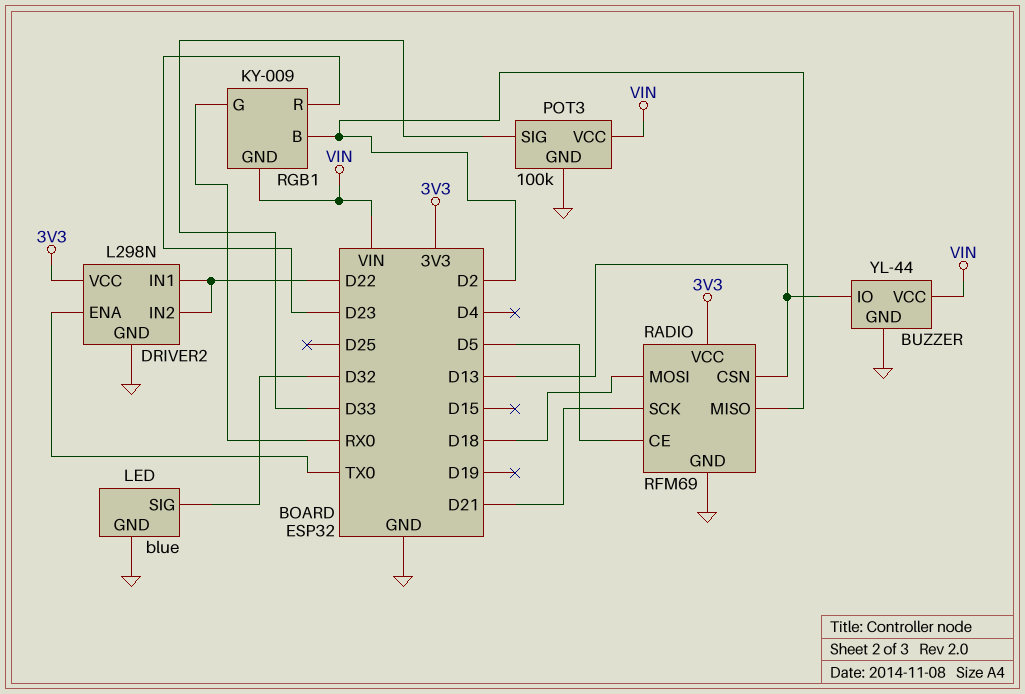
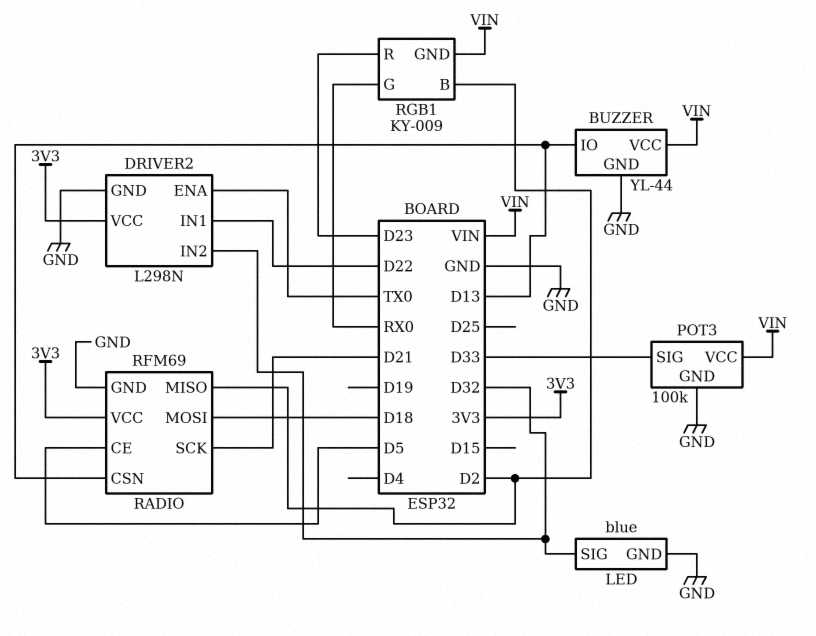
DRIVER2 pin IN2: D22 -> D32

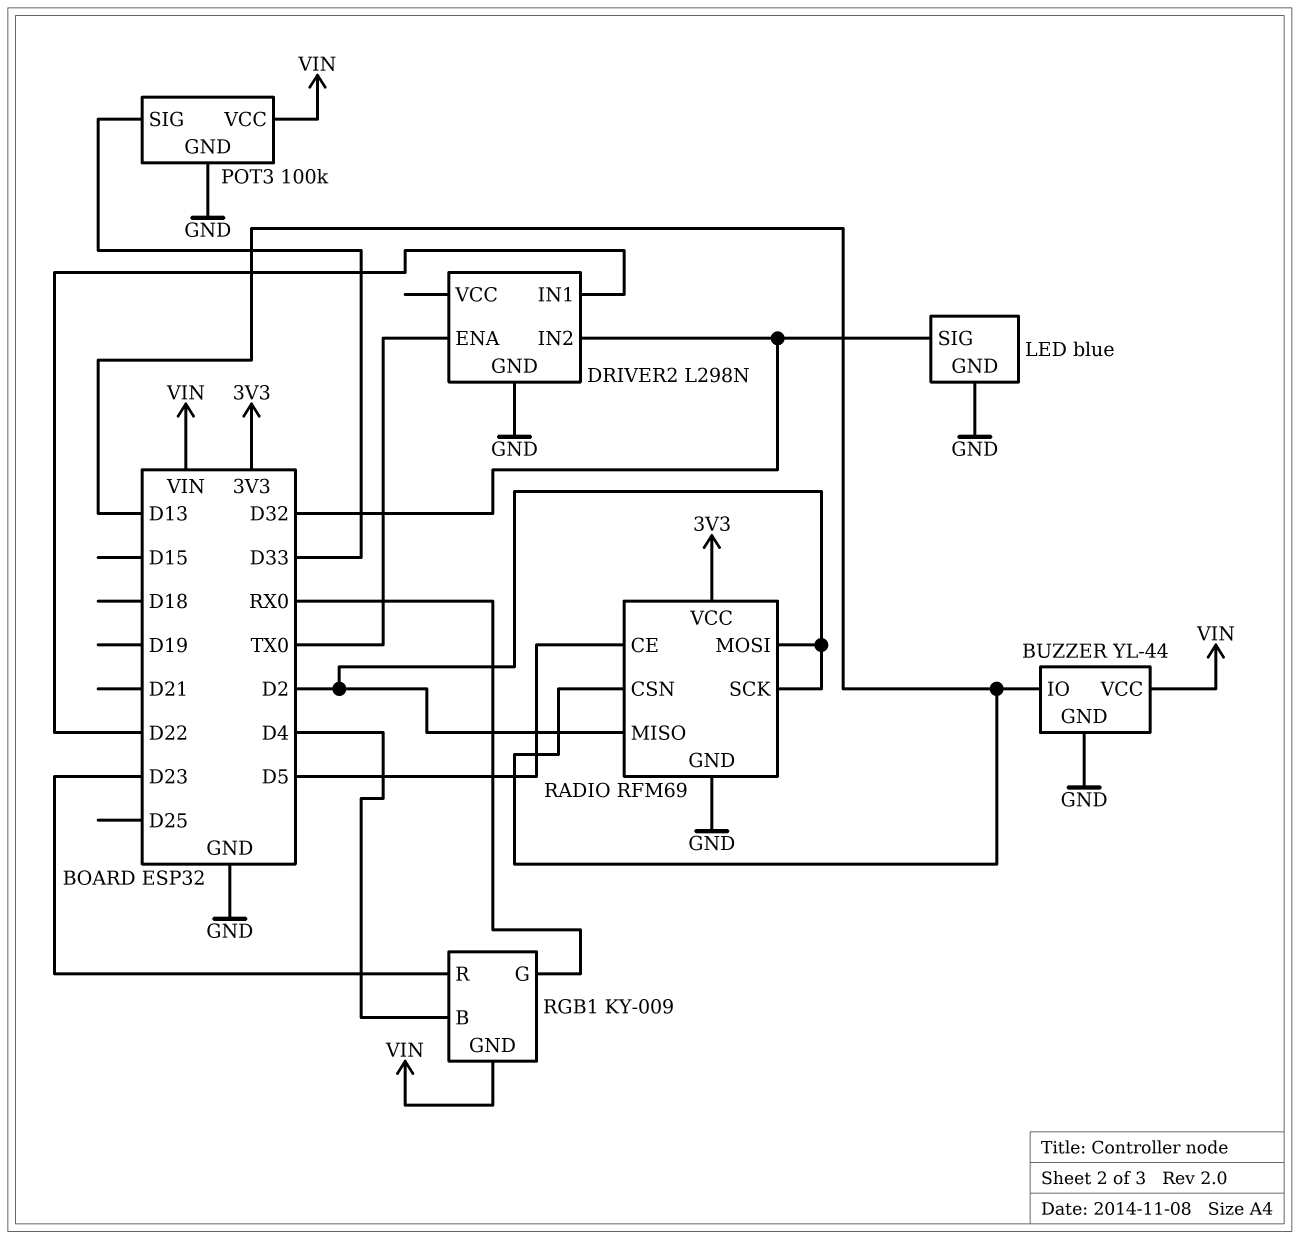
DRIVER2 pin VCC: 3V3 -> none
RADIO pin MOSI: D18 -> D2
RADIO pin SCK: D21 -> D2
RGB1 pin B: D2 -> D4

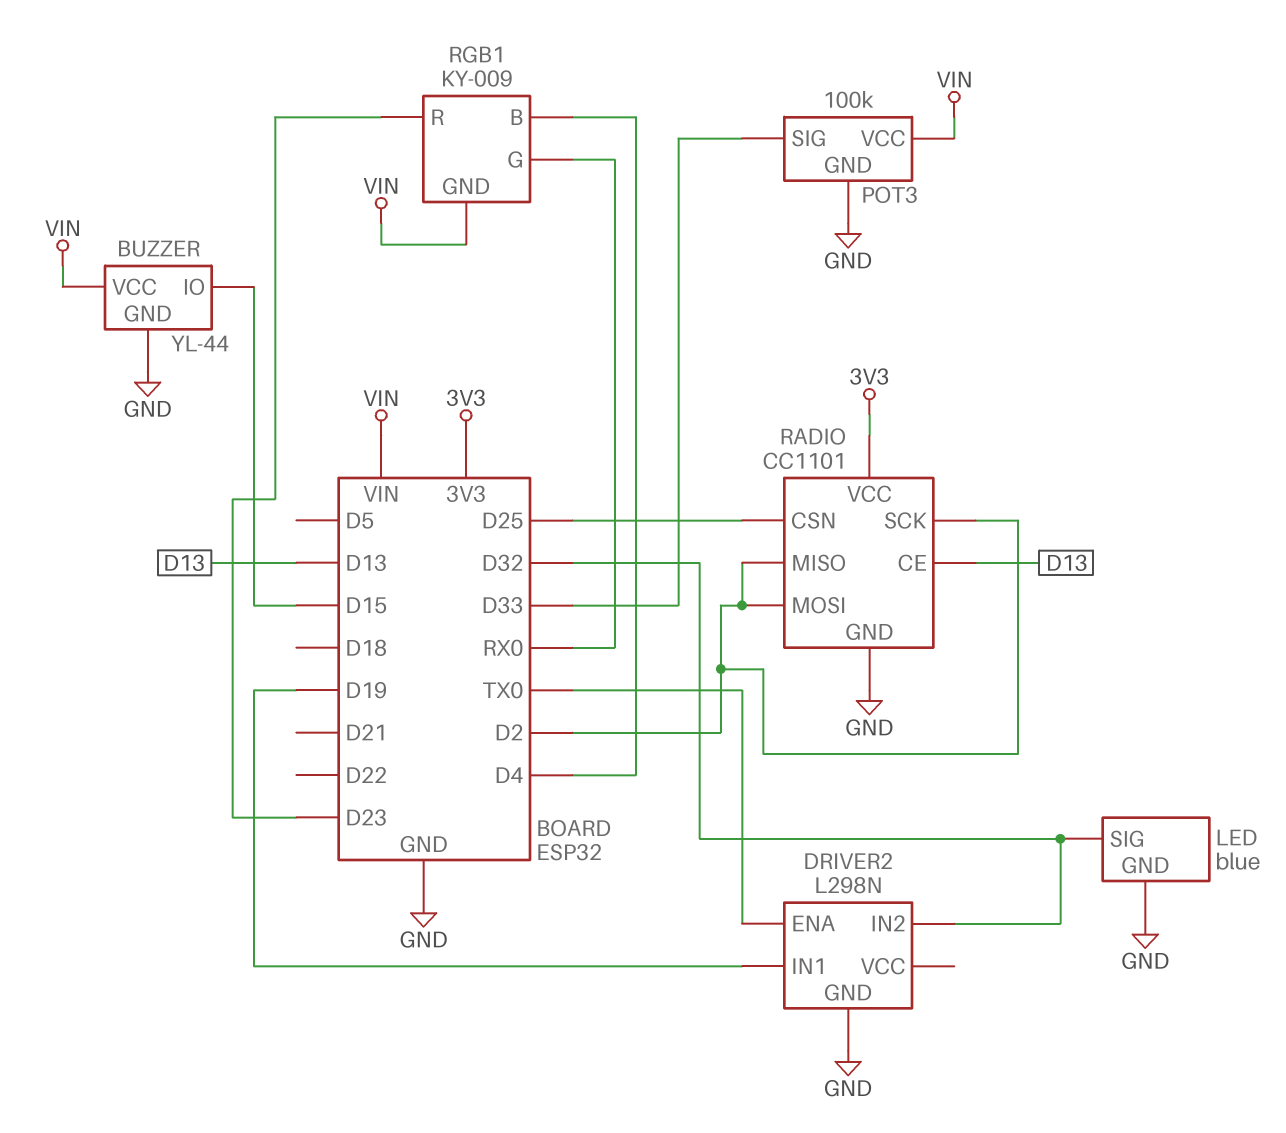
BUZZER pin IO: D13 -> D15
DRIVER2 pin IN1: D22 -> D19
RADIO: RFM69 -> CC1101
RADIO pin CE: D5 -> D13
RADIO pin CSN: D13 -> D25

